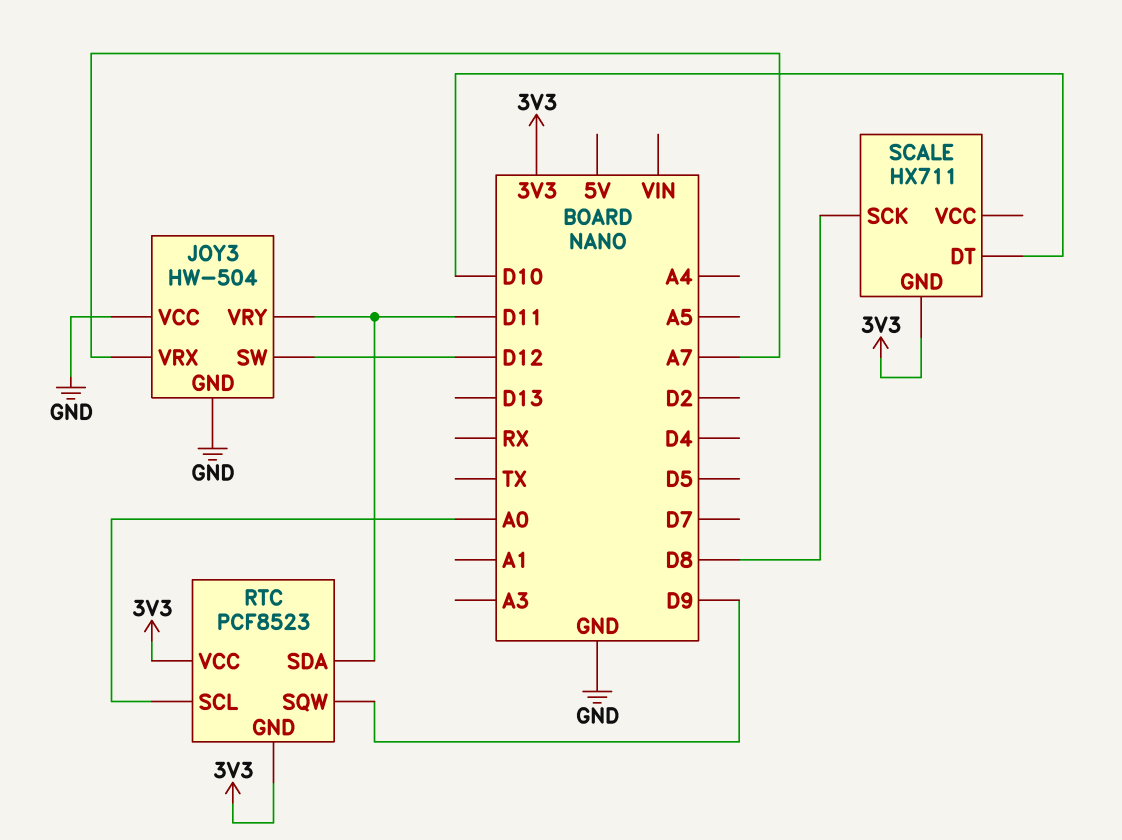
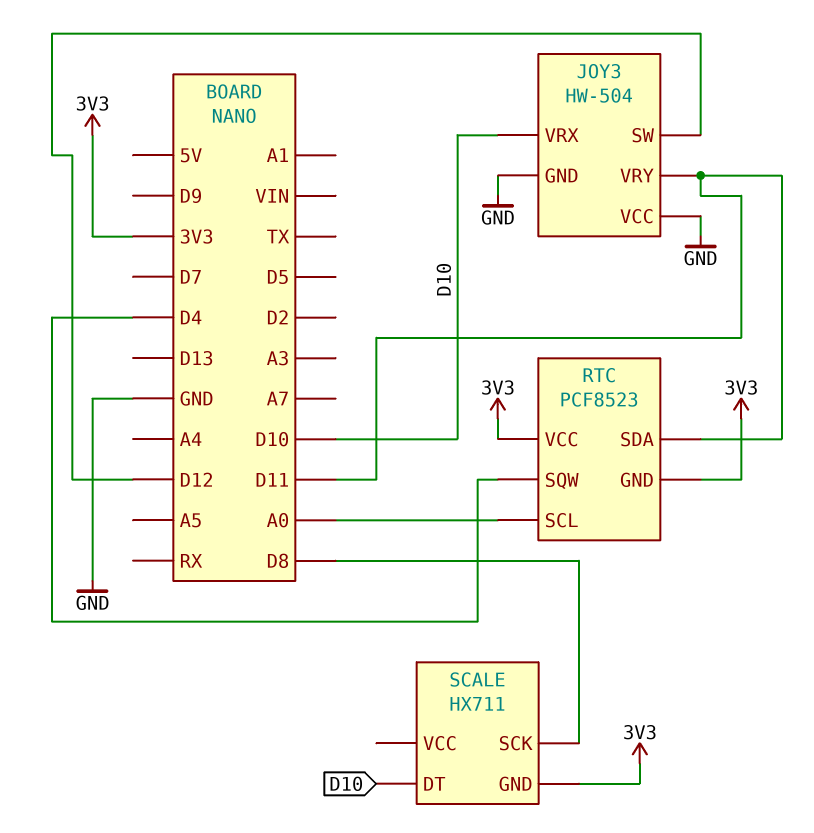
JOY3 pin VRX: A7 -> D10
RTC pin SQW: D9 -> D4

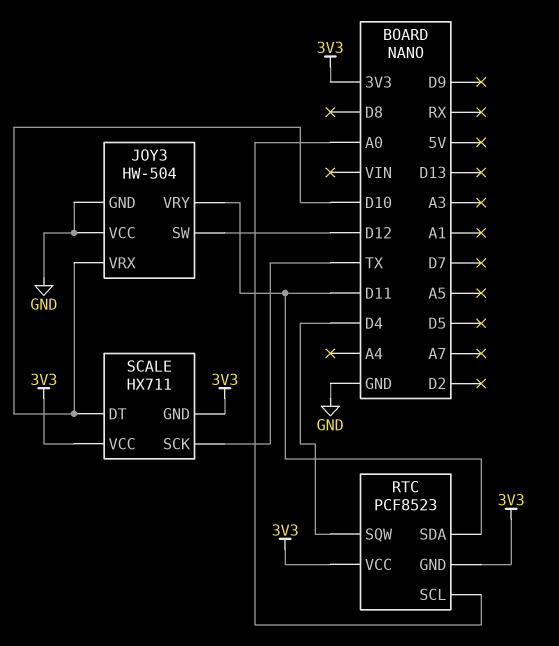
SCALE pin SCK: D8 -> TX
SCALE pin VCC: none -> 3V3

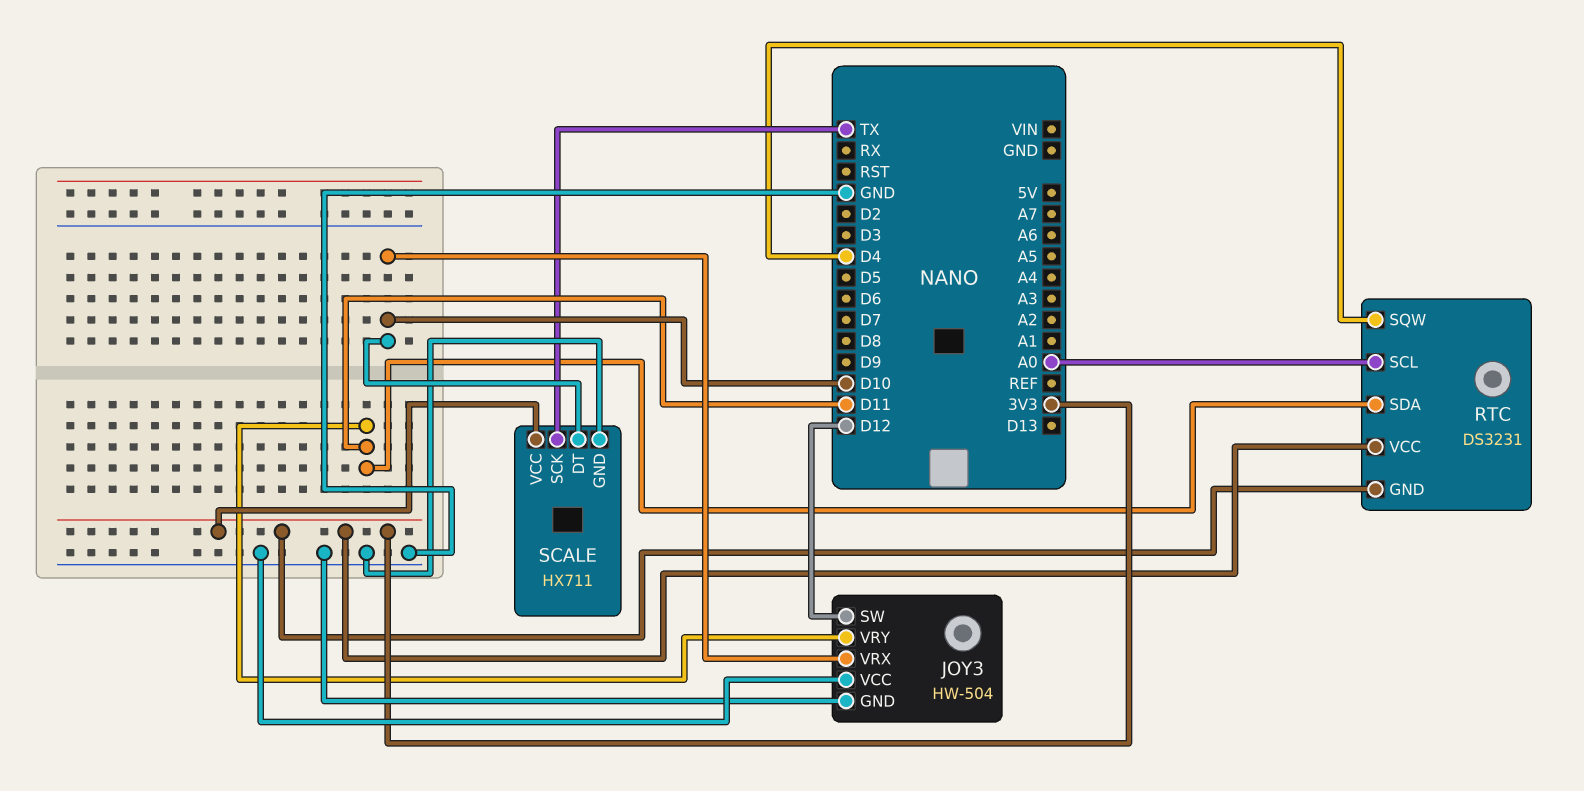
RTC: PCF8523 -> DS3231
SCALE pin GND: 3V3 -> GND

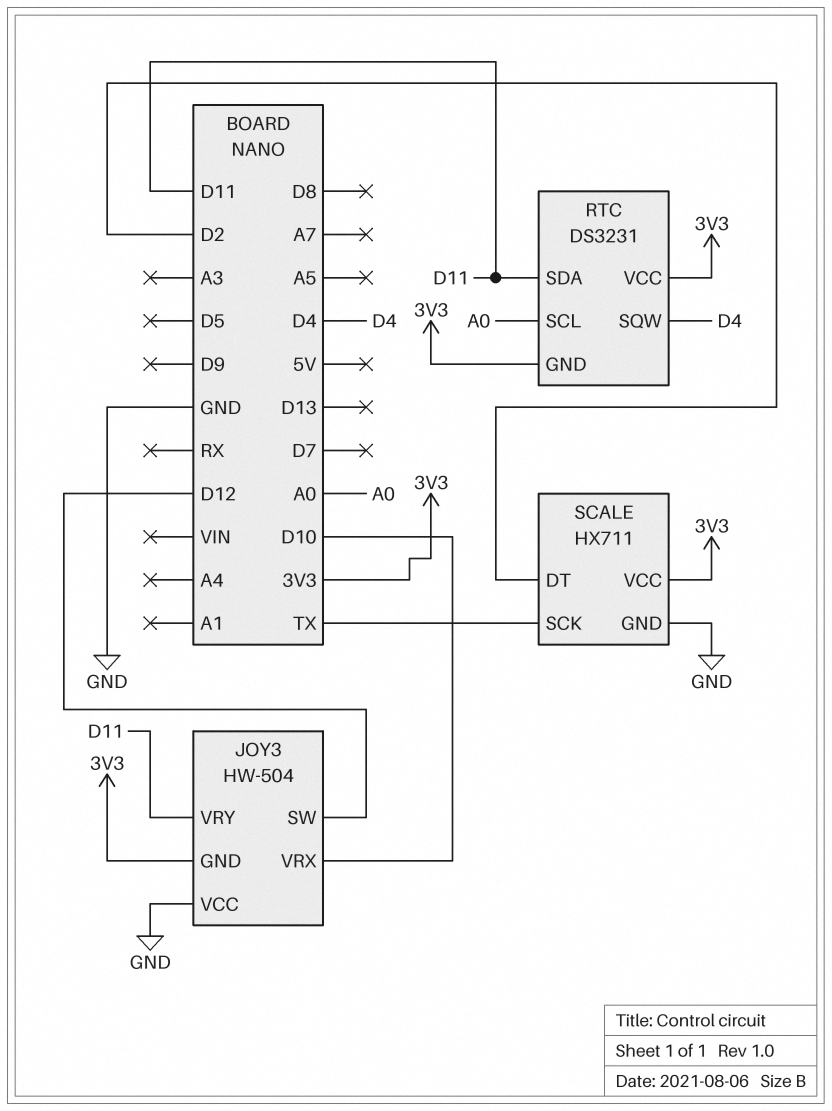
JOY3 pin GND: GND -> 3V3
SCALE pin DT: D10 -> D2

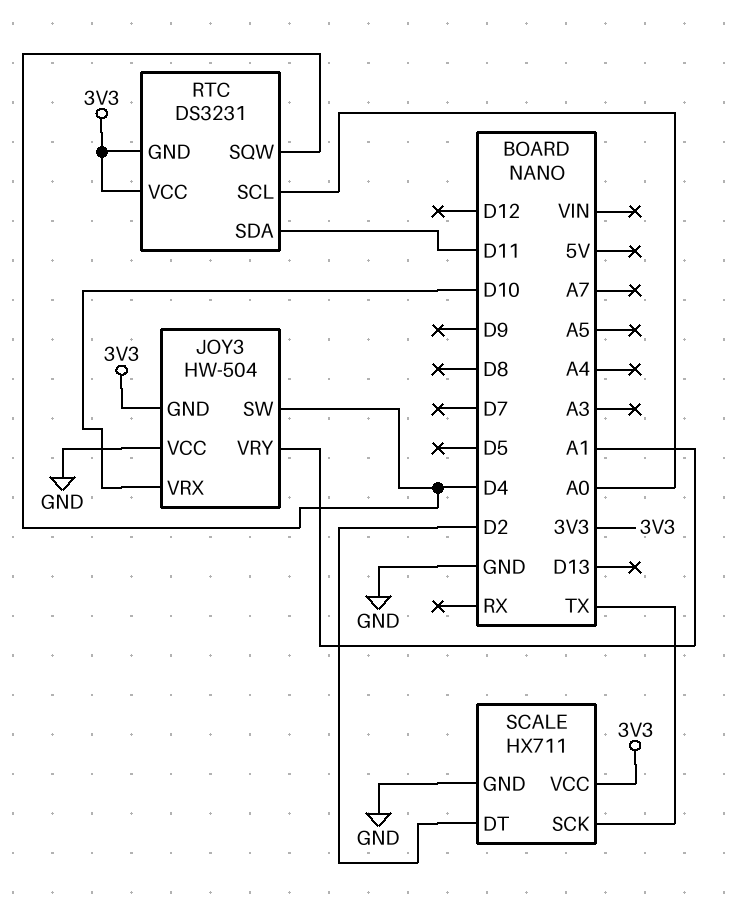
JOY3 pin SW: D12 -> D4
JOY3 pin VRY: D11 -> A1

